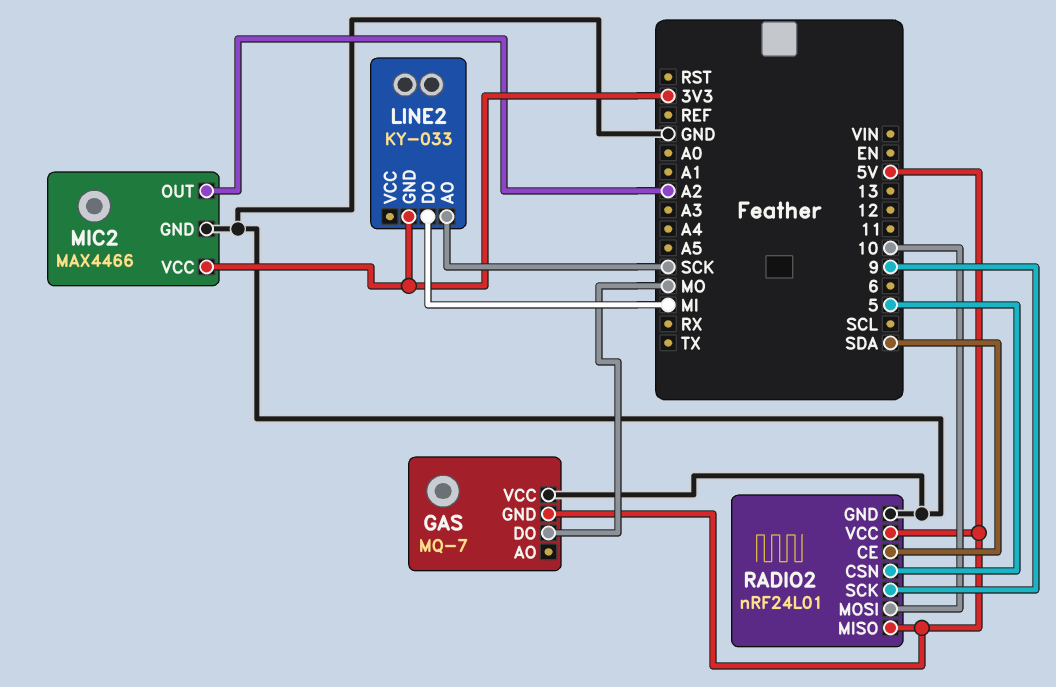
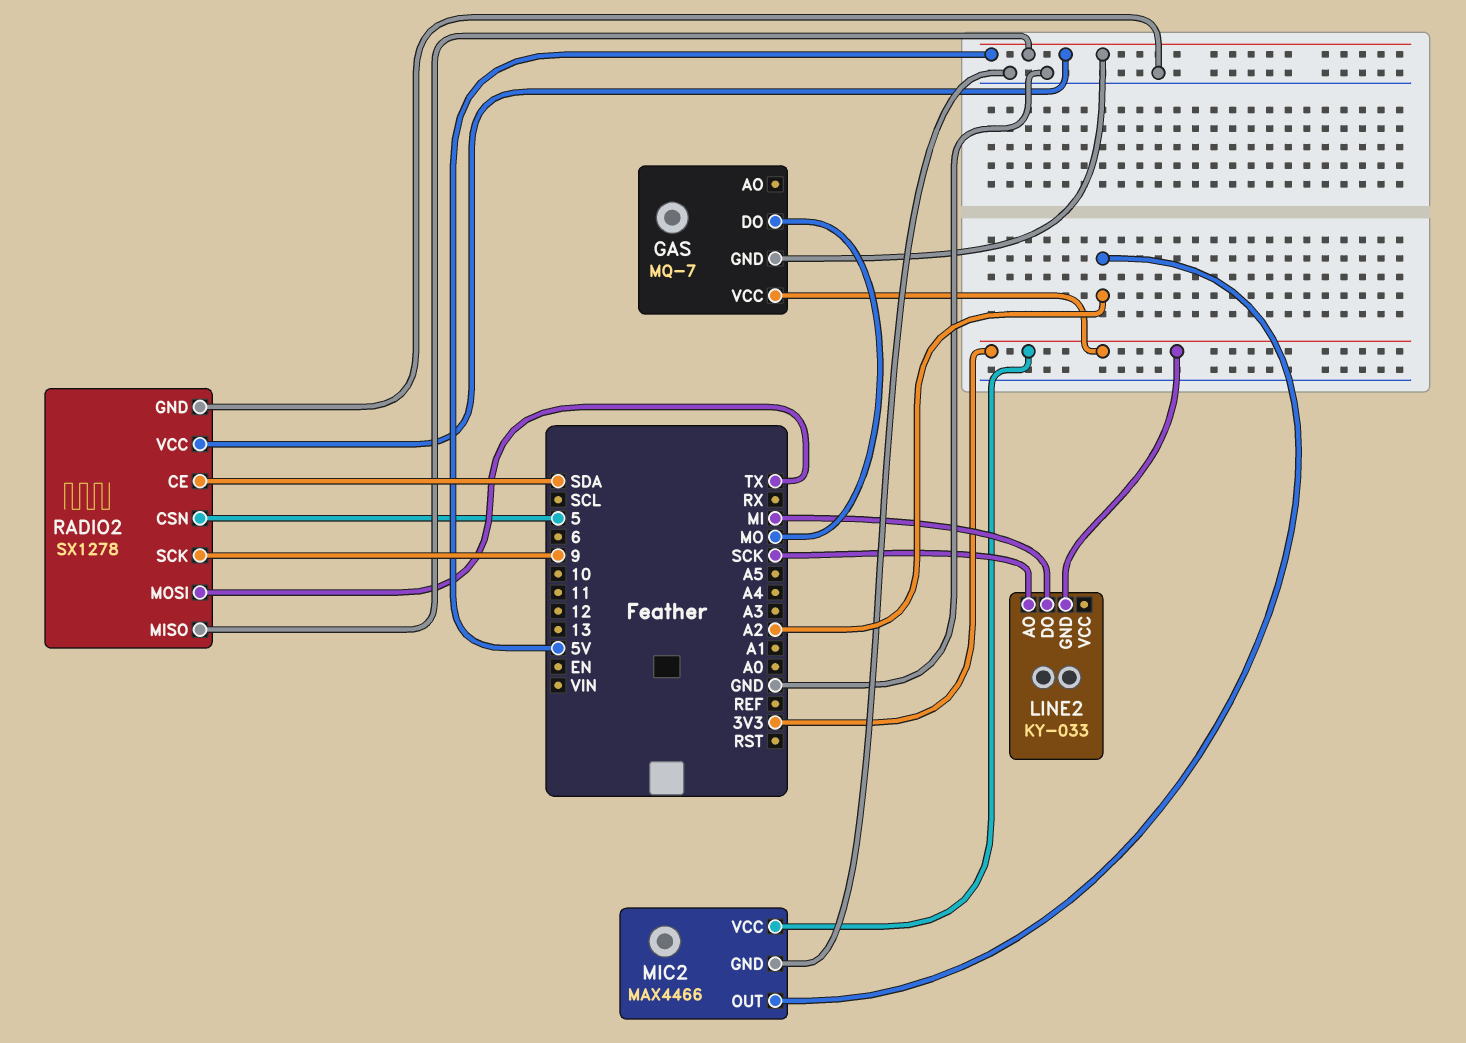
GAS pin VCC: GND -> 3V3
RADIO2: nRF24L01 -> SX1278
RADIO2 pin MOSI: 10 -> TX

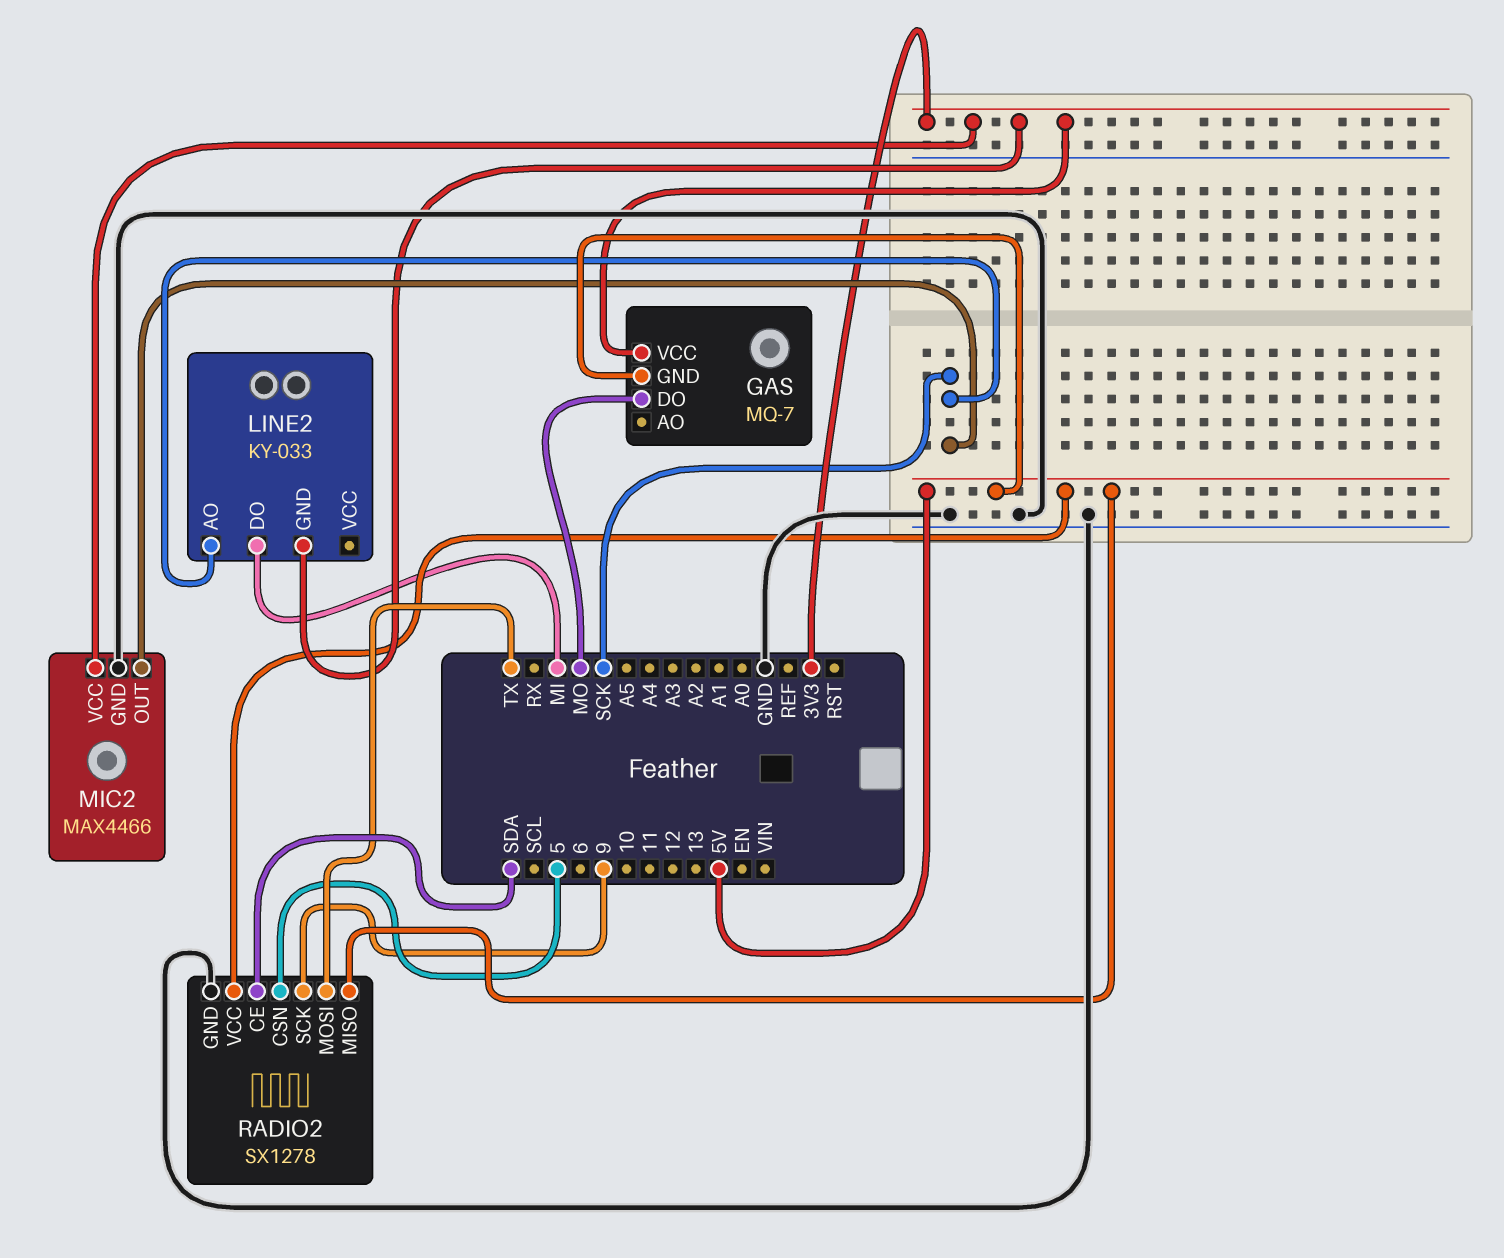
MIC2 pin OUT: A2 -> SCK

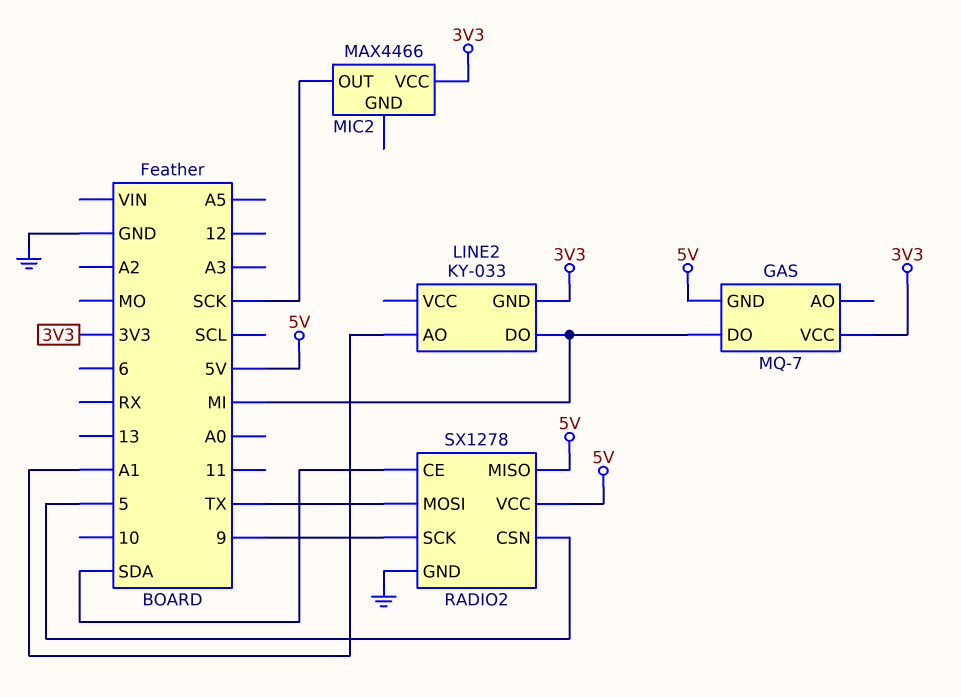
GAS pin DO: MO -> MI
LINE2 pin AO: SCK -> A1
MIC2 pin GND: GND -> none

